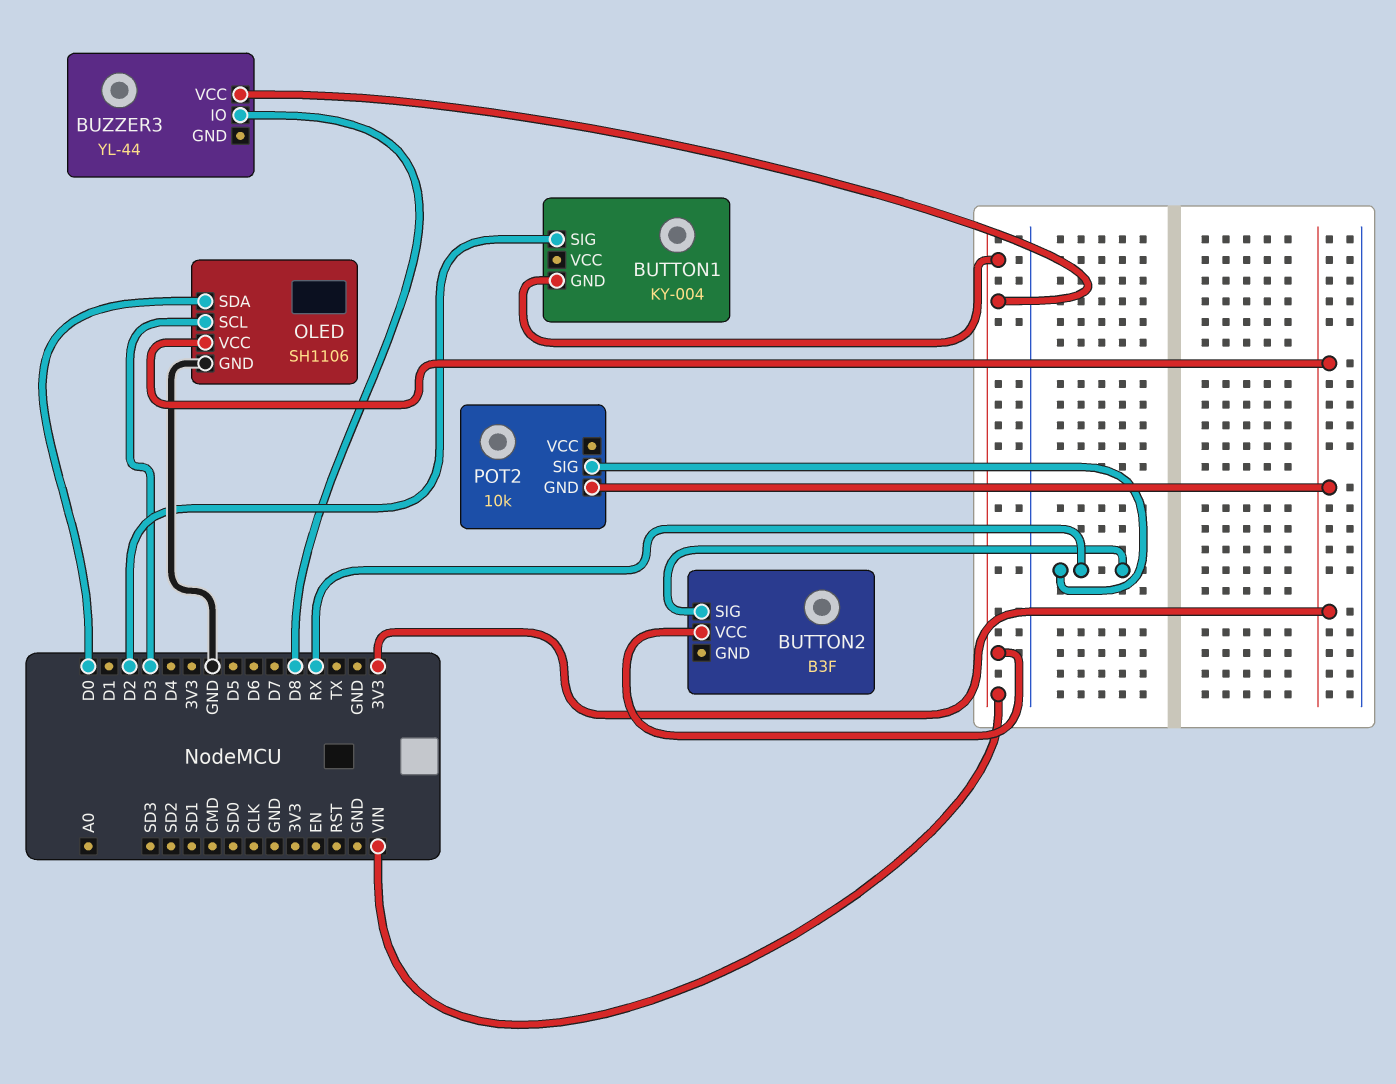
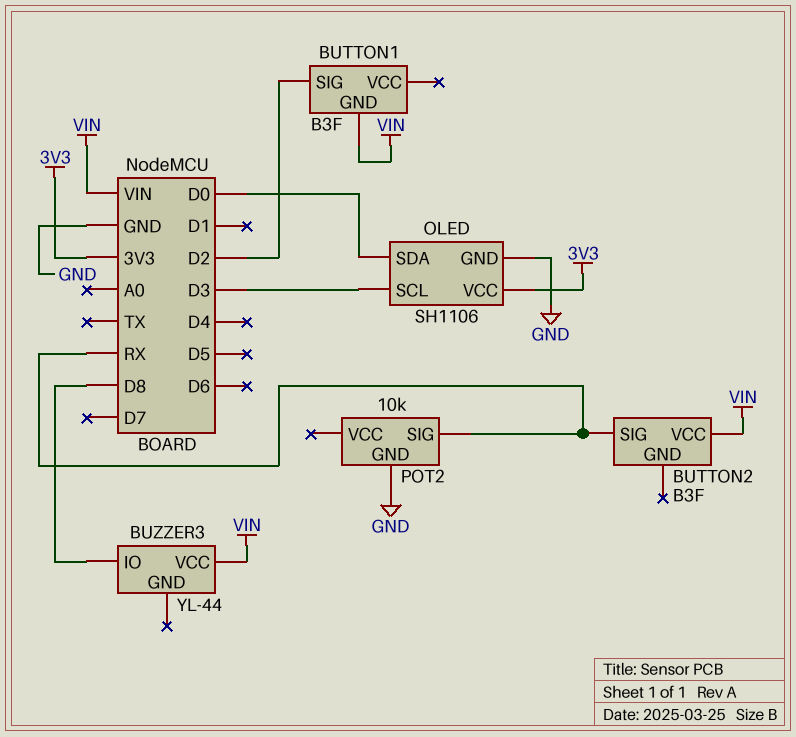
BUTTON1: KY-004 -> B3F
POT2 pin GND: 3V3 -> GND

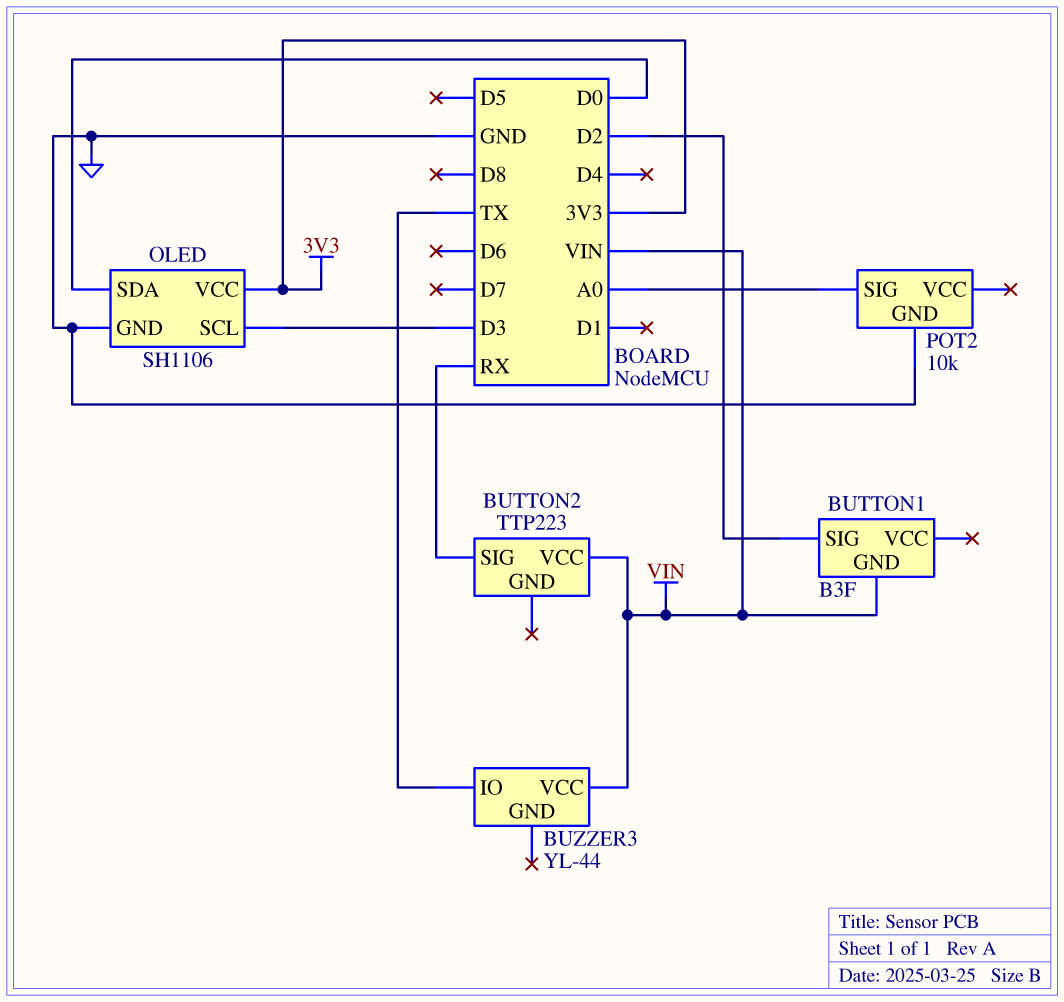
BUTTON2: B3F -> TTP223
BUZZER3 pin IO: D8 -> TX
POT2 pin SIG: RX -> A0

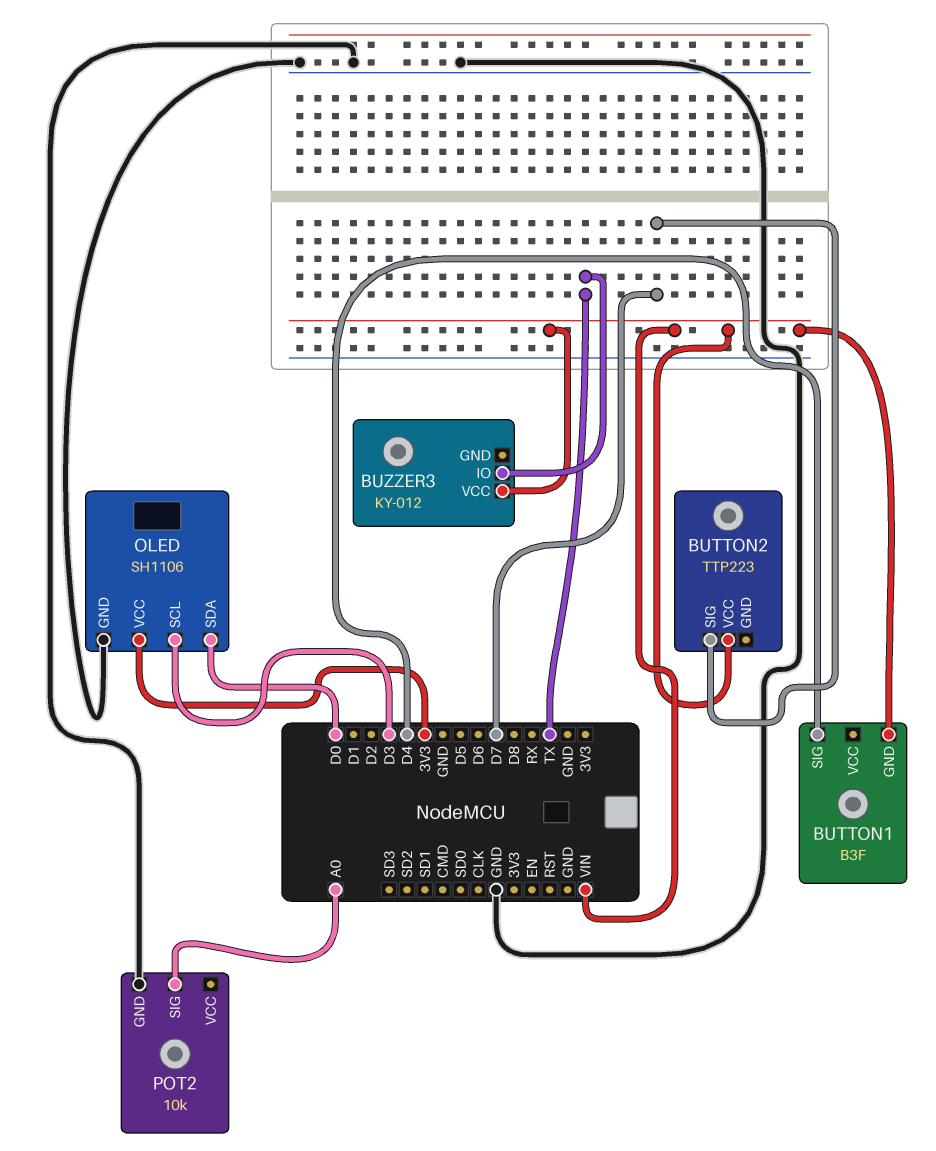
BUTTON1 pin SIG: D2 -> D4
BUTTON2 pin SIG: RX -> D7
BUZZER3: YL-44 -> KY-012

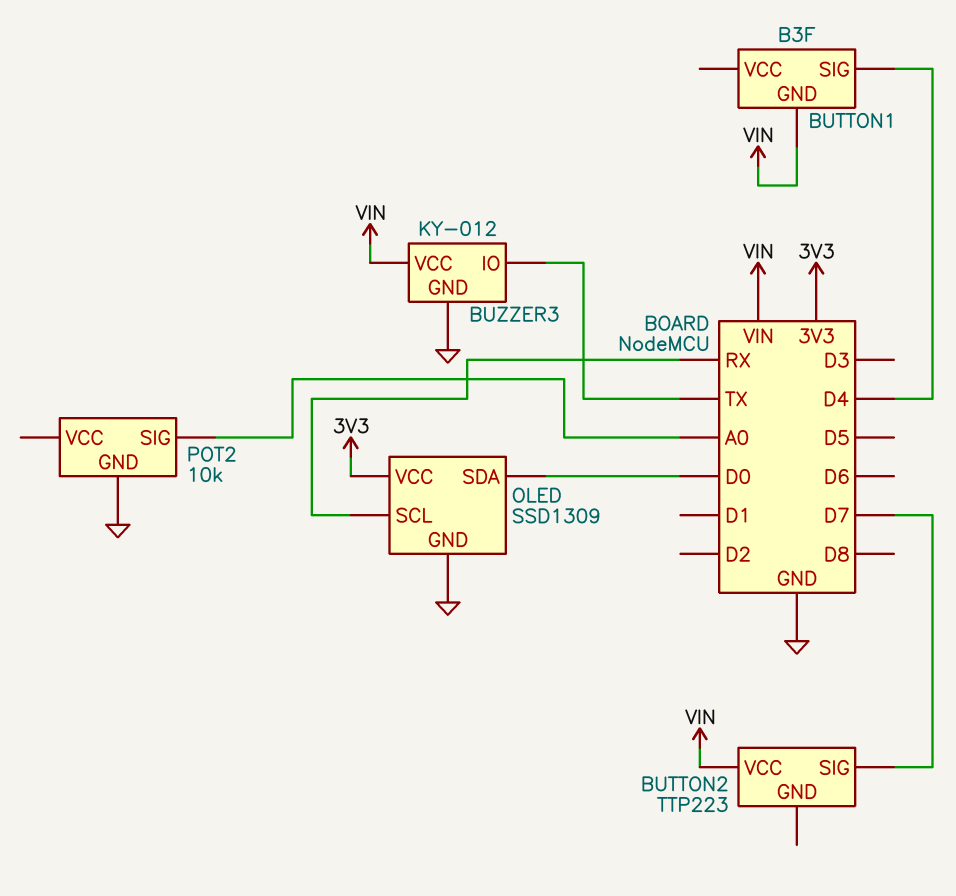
BUZZER3 pin GND: none -> GND
OLED: SH1106 -> SSD1309
OLED pin SCL: D3 -> RX

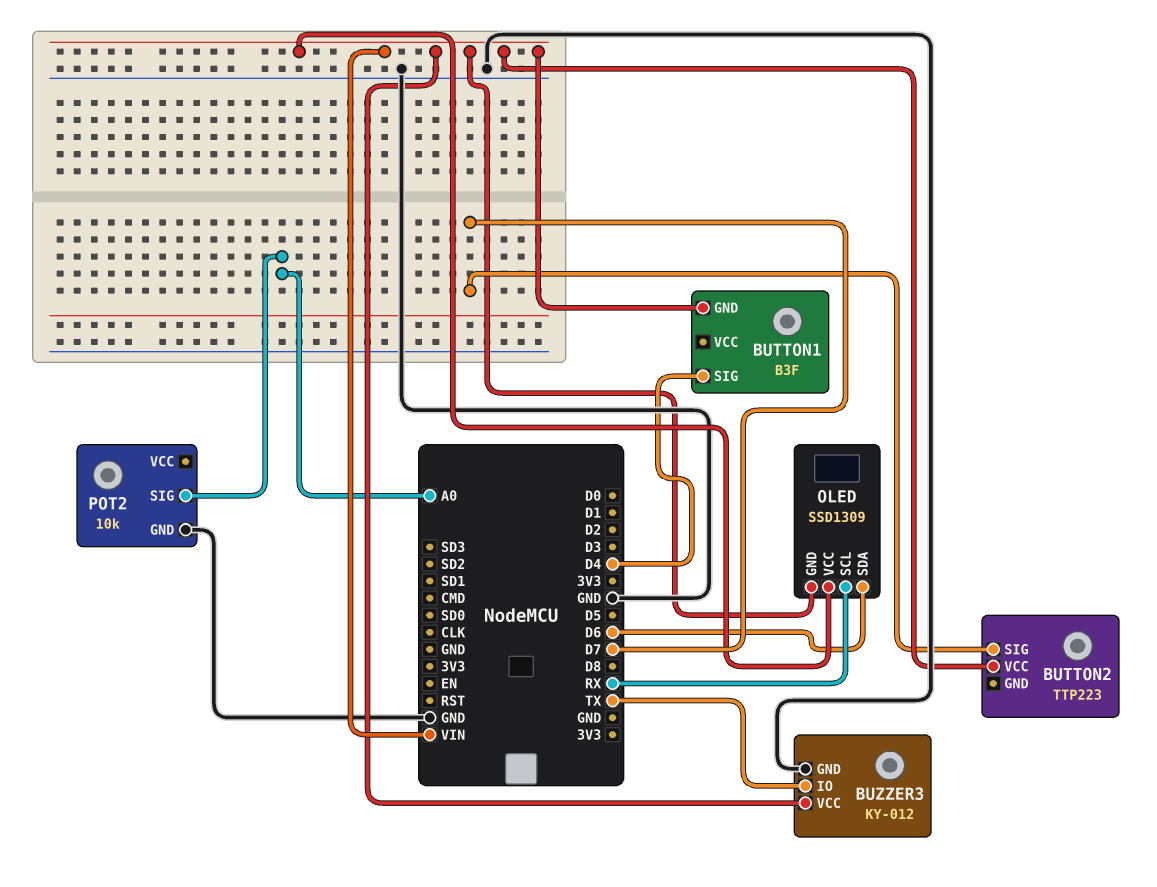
OLED pin GND: GND -> VIN
OLED pin SDA: D0 -> D6
OLED pin VCC: 3V3 -> VIN

